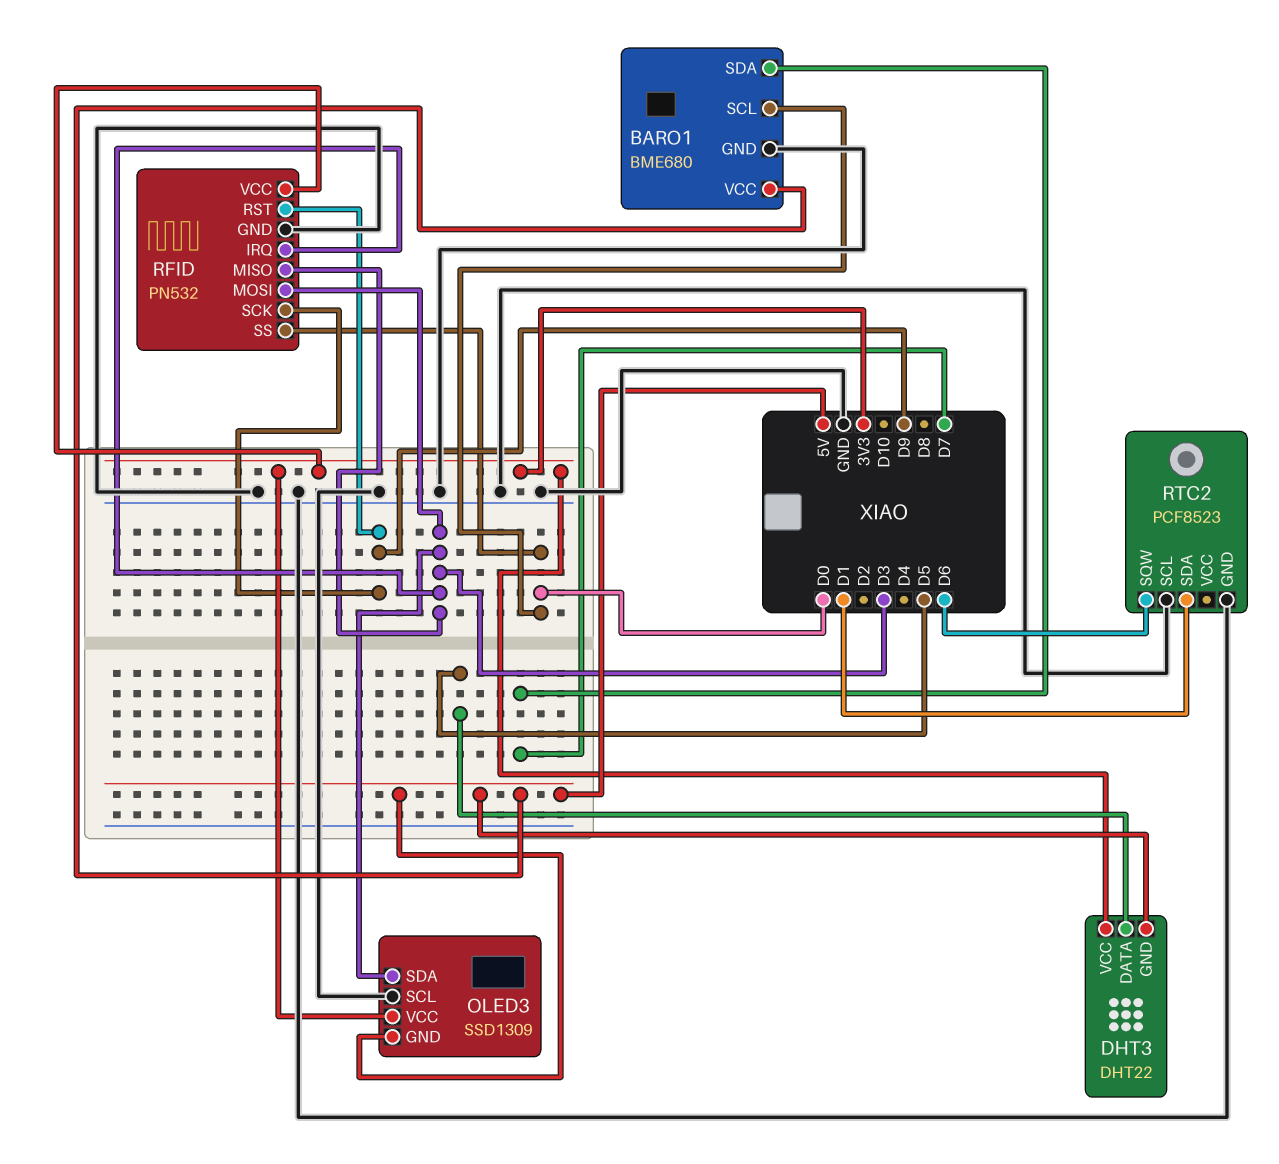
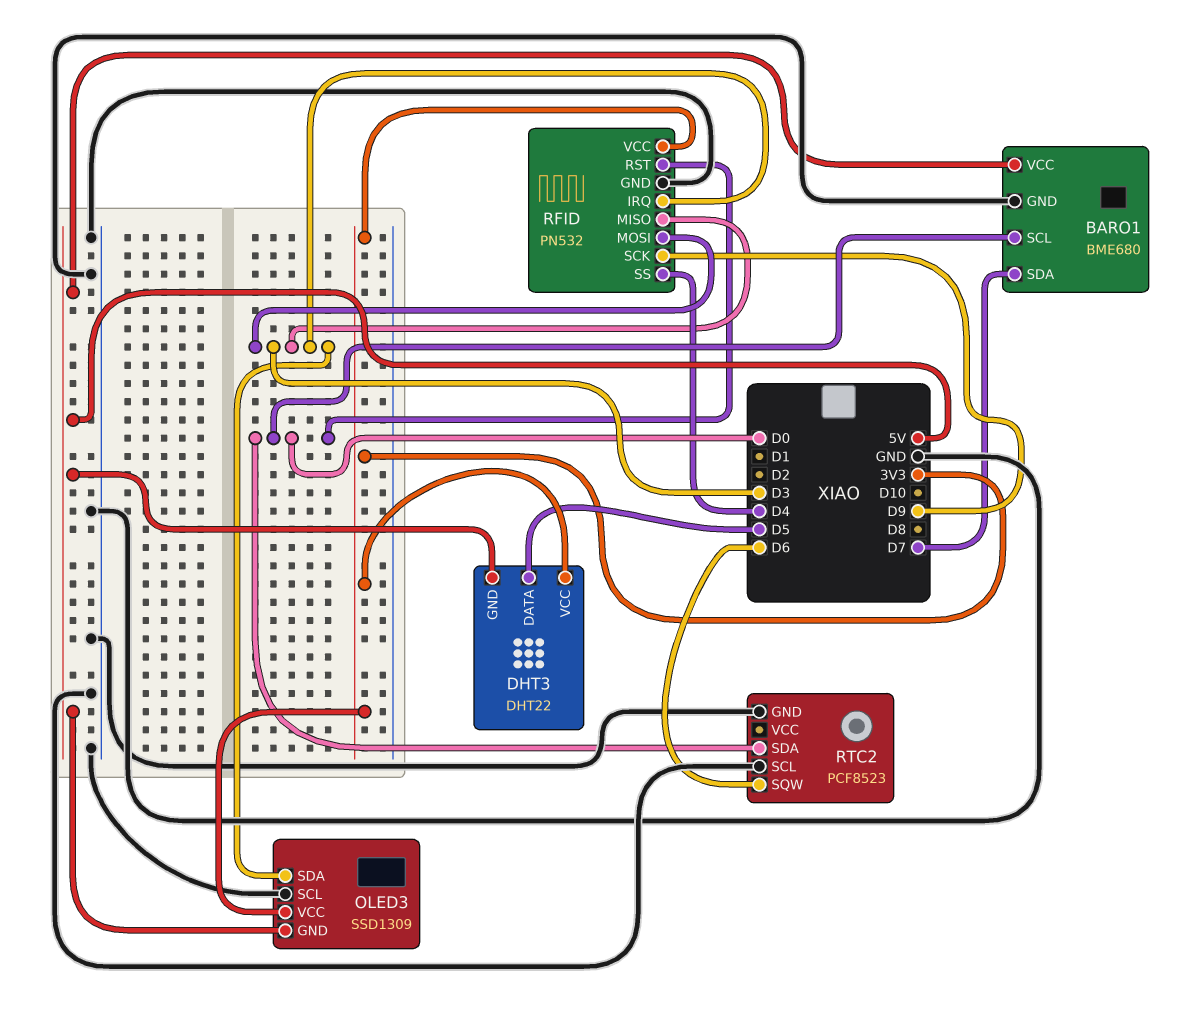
RFID pin RST: D9 -> D0
RFID pin SS: D0 -> D4
RTC2 pin SDA: D1 -> D0

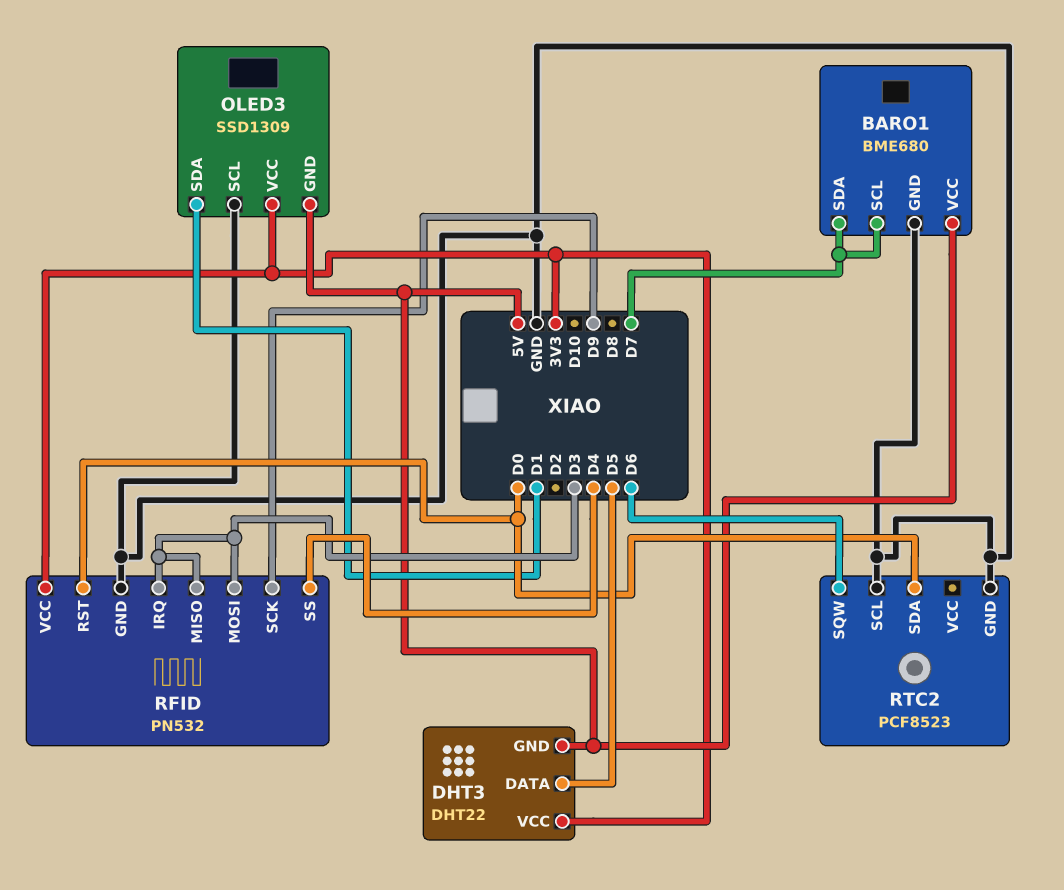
BARO1 pin SCL: D0 -> D7
OLED3 pin SDA: D3 -> D1

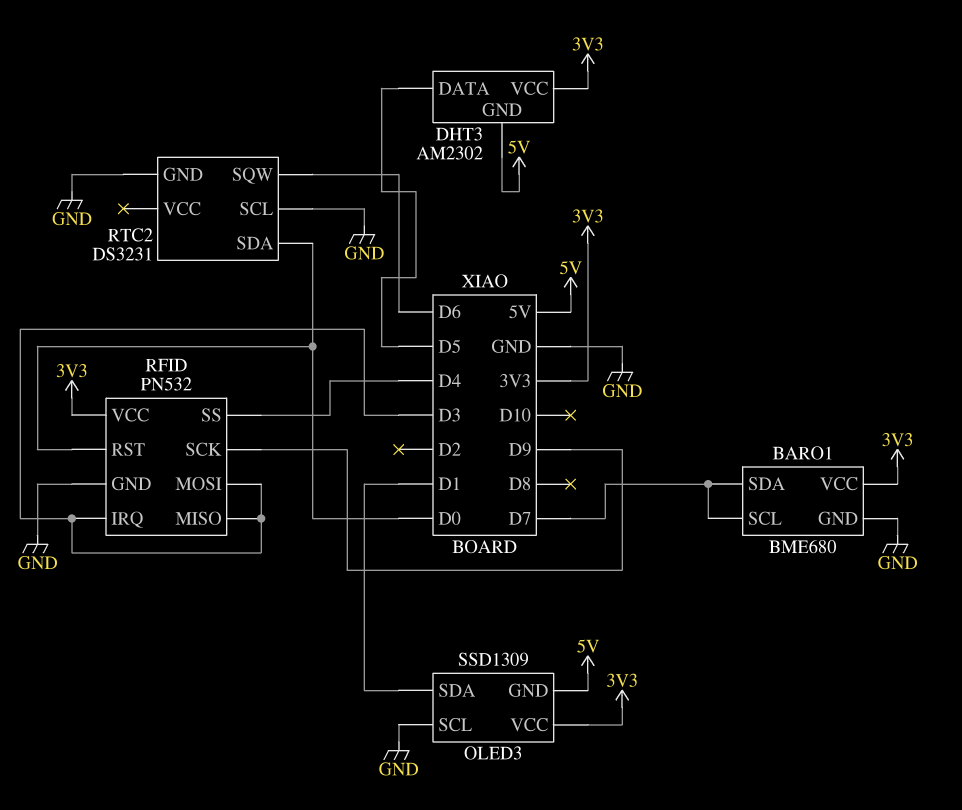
BARO1 pin VCC: 5V -> 3V3
DHT3: DHT22 -> AM2302
RTC2: PCF8523 -> DS3231

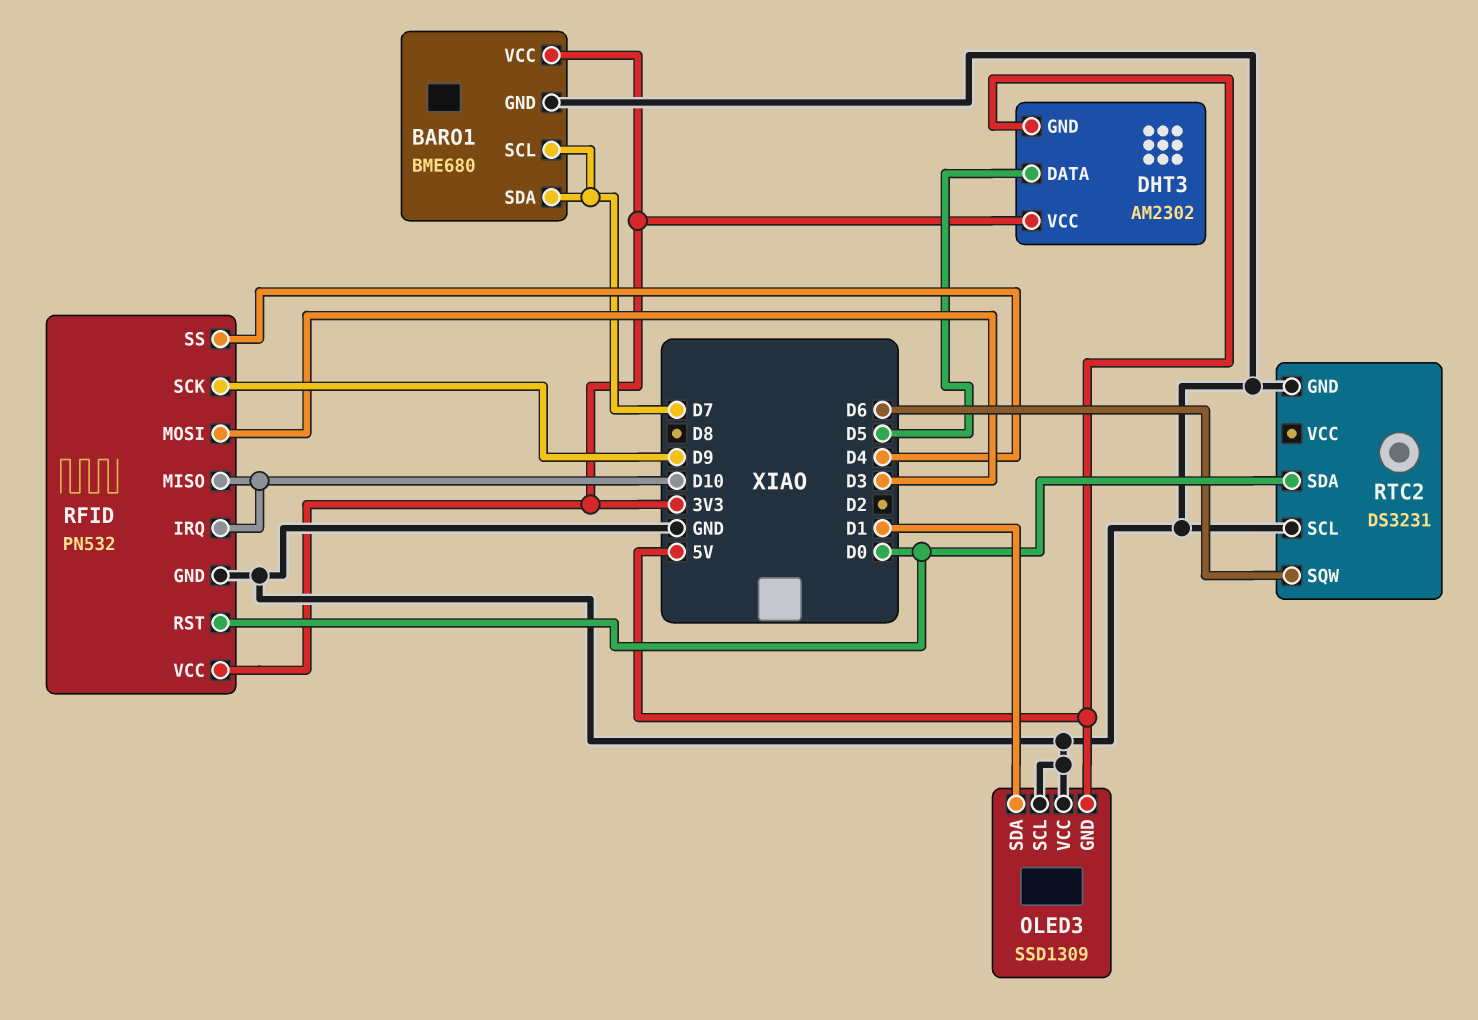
OLED3 pin VCC: 3V3 -> GND
RFID pin IRQ: D3 -> D10
RFID pin MISO: D3 -> D10

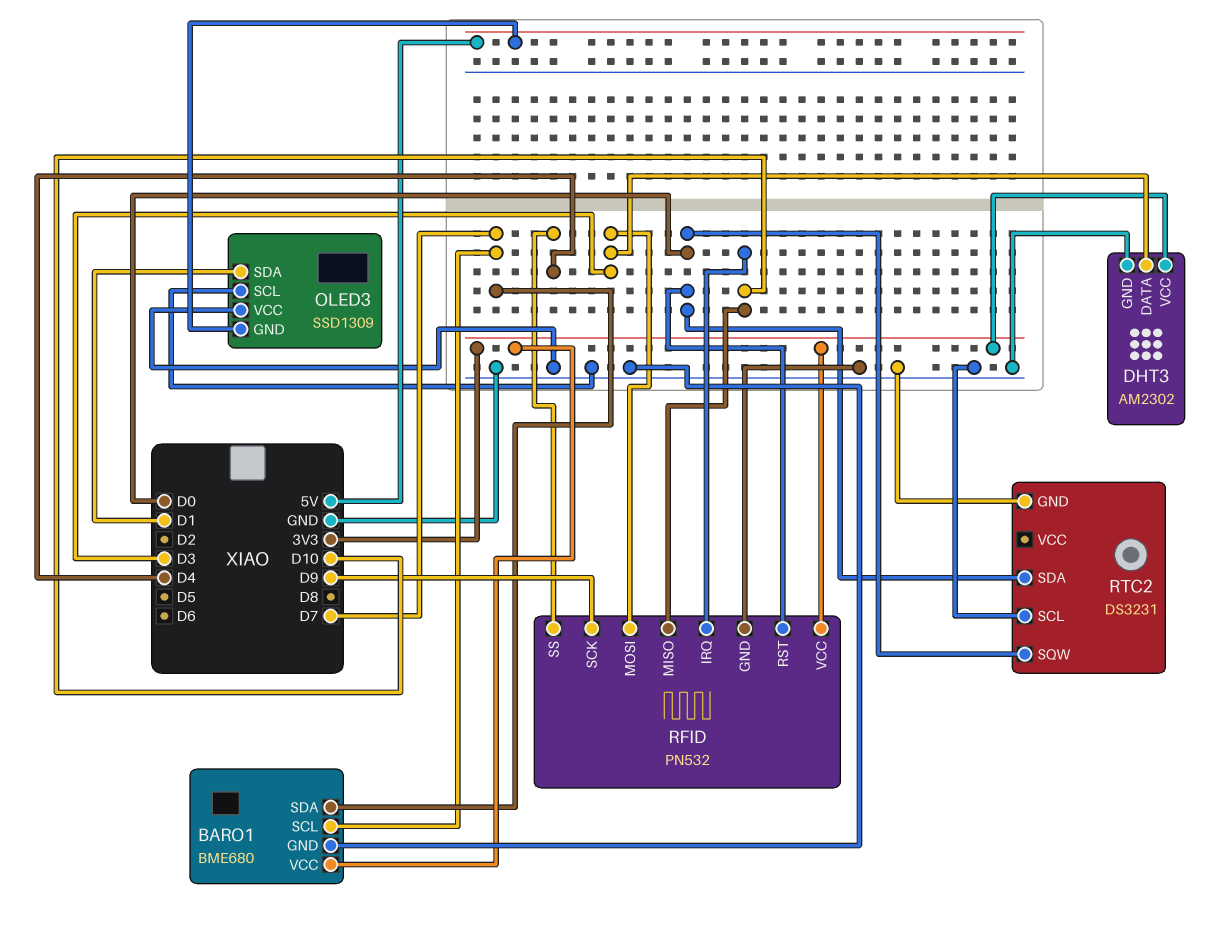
DHT3 pin DATA: D5 -> D3
DHT3 pin GND: 5V -> GND
RTC2 pin SQW: D6 -> D0

